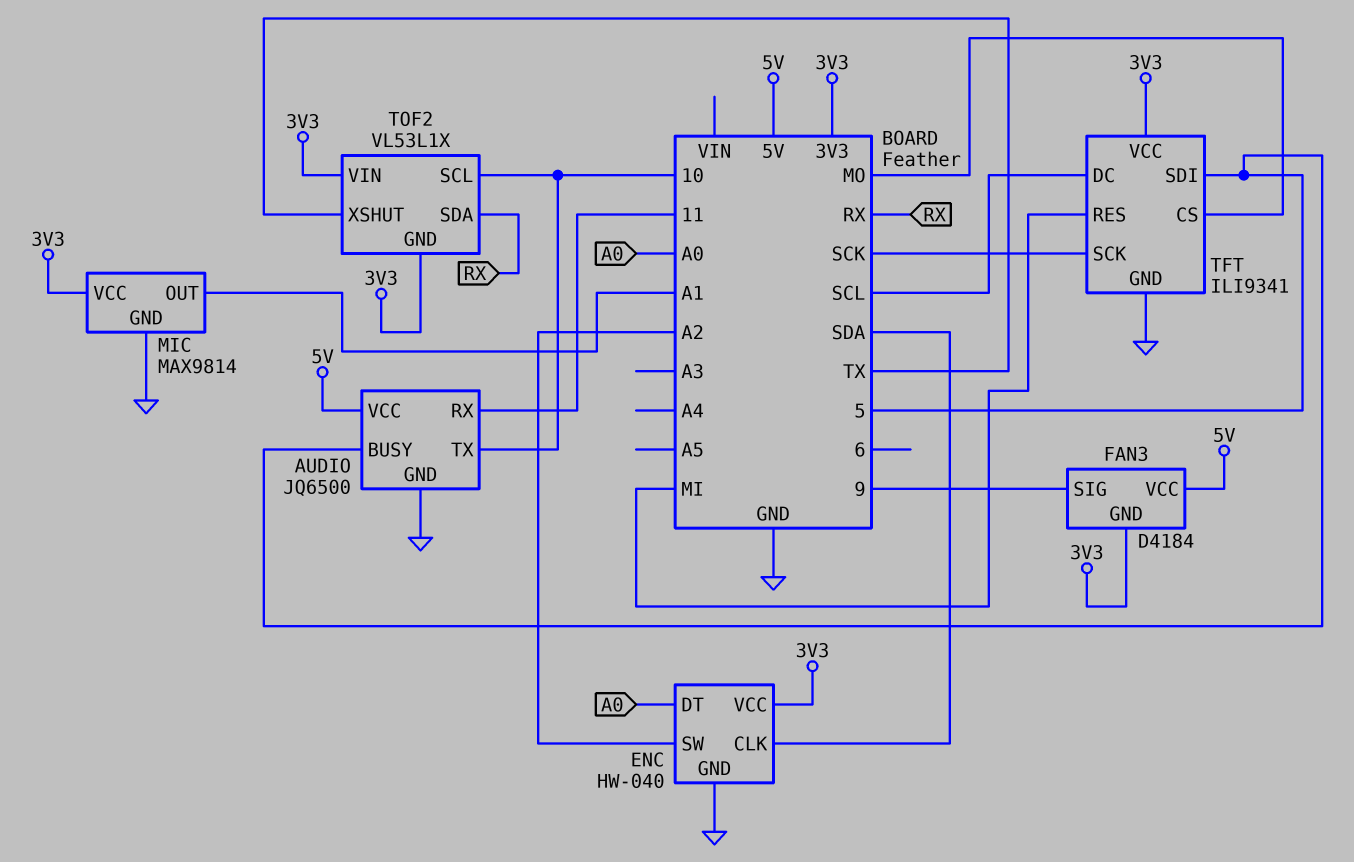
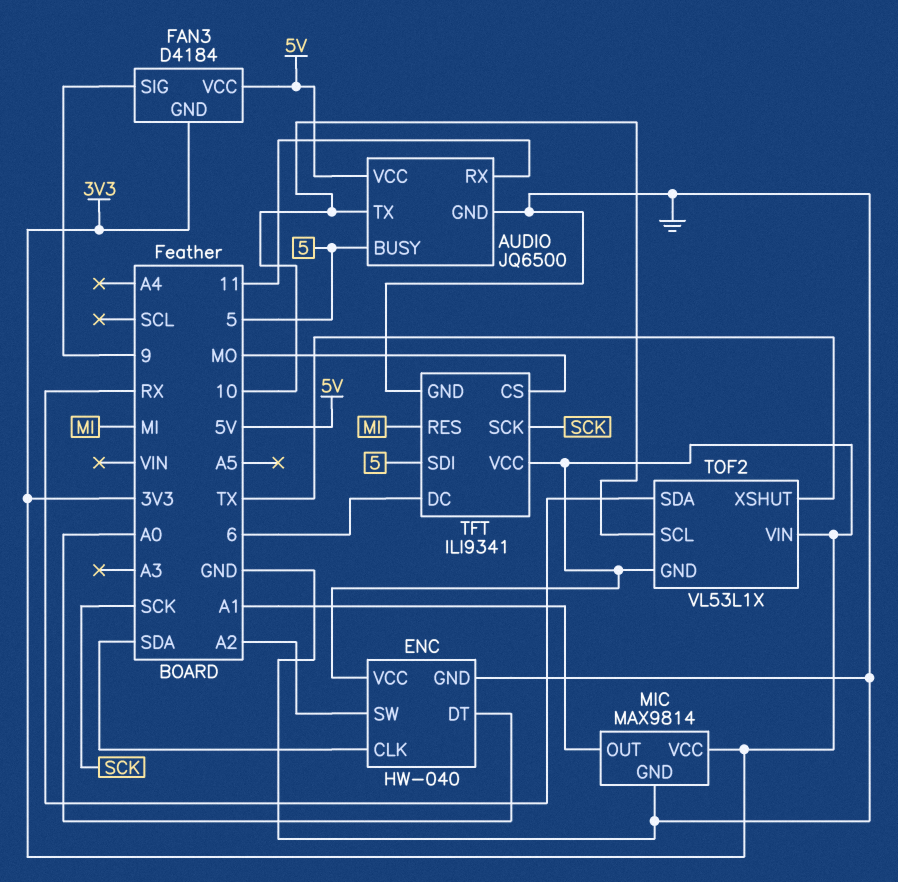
TFT pin DC: SCL -> 6

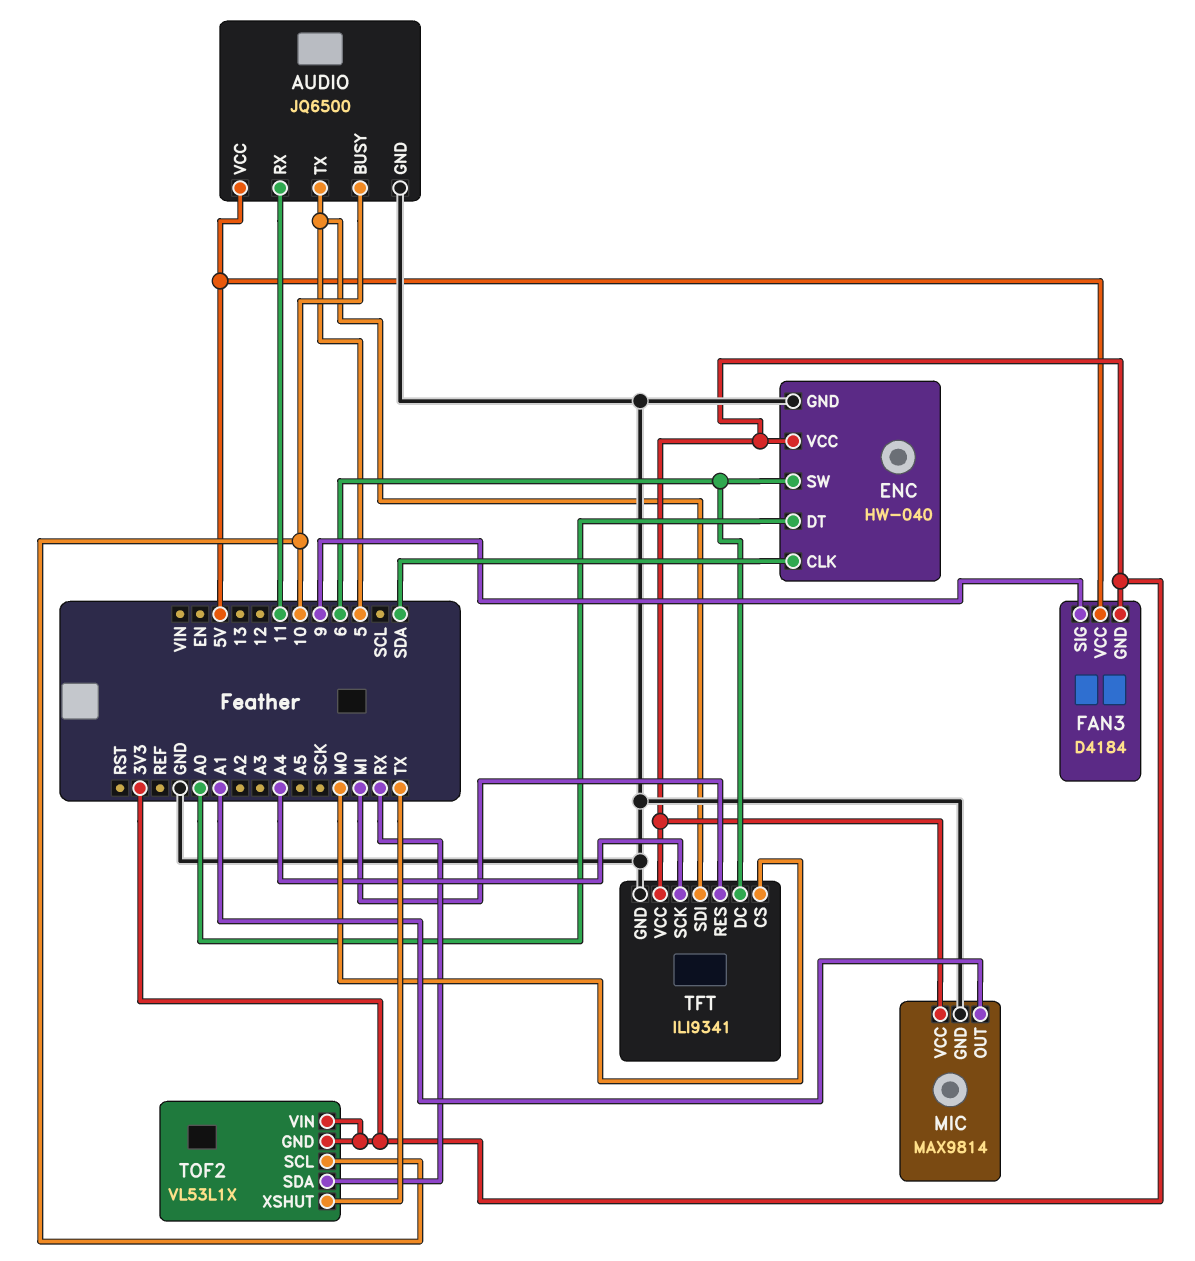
AUDIO pin BUSY: 5 -> 10
AUDIO pin TX: 10 -> 5
ENC pin SW: A2 -> 6
TFT pin SCK: SCK -> A4

